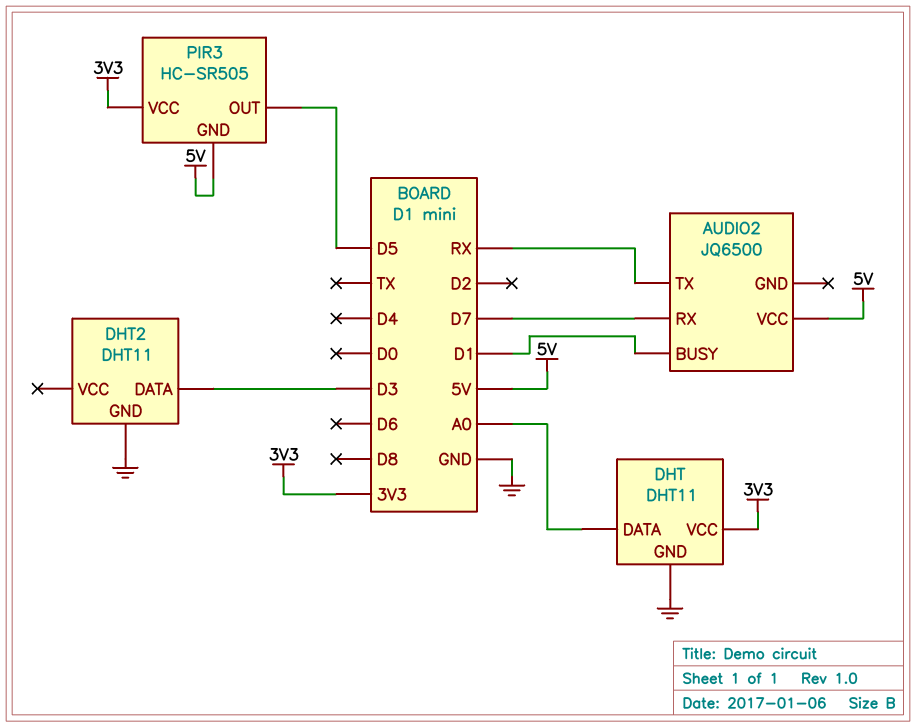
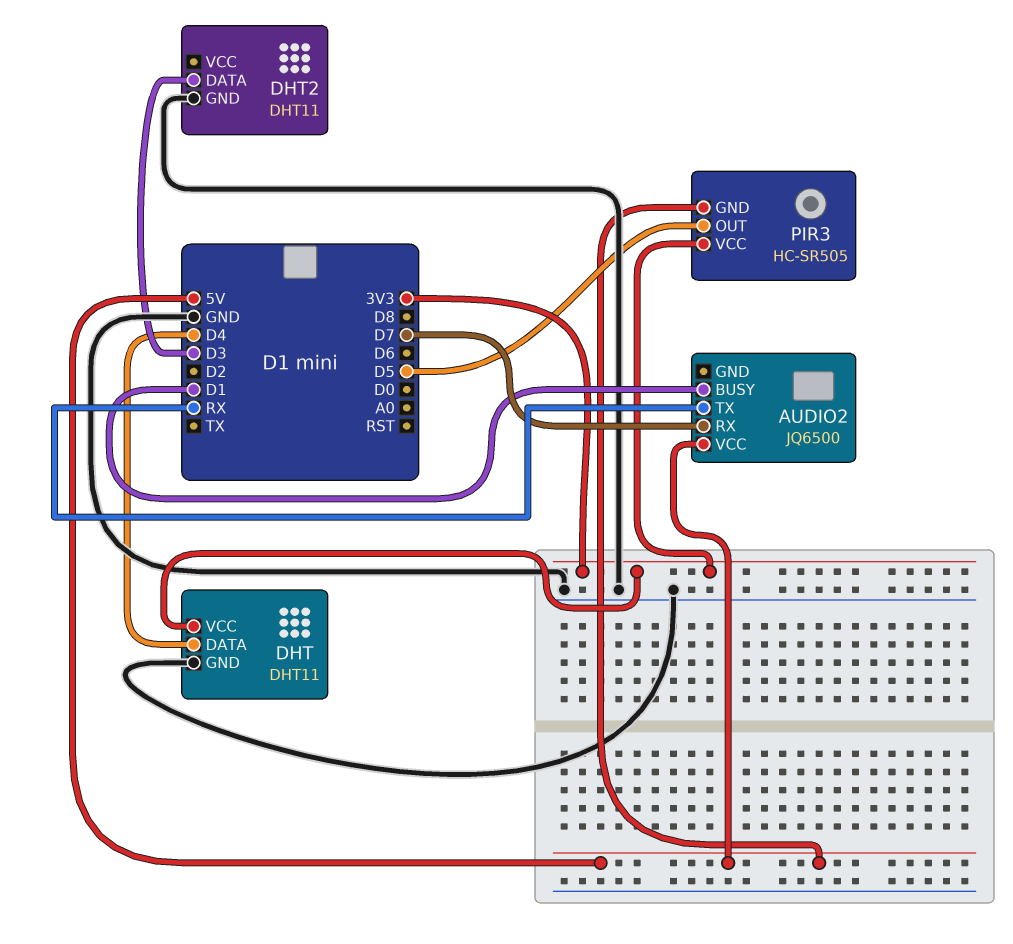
DHT pin DATA: A0 -> D4

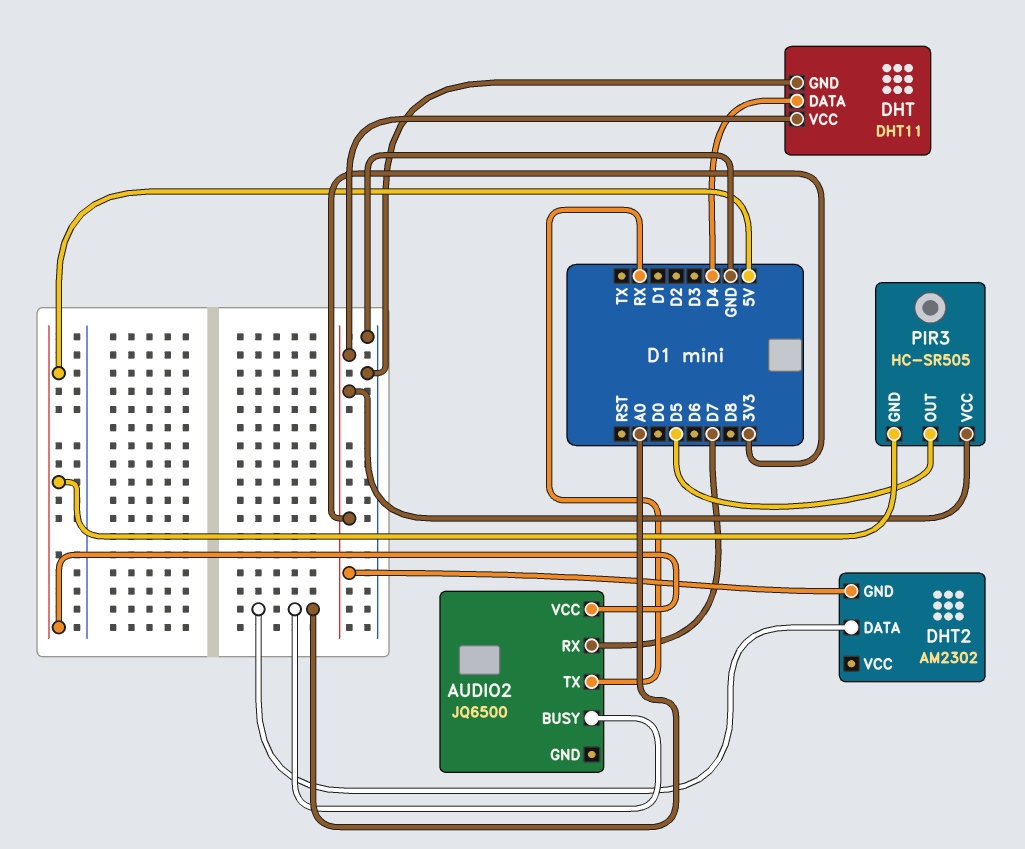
AUDIO2 pin BUSY: D1 -> A0
DHT2: DHT11 -> AM2302
DHT2 pin DATA: D3 -> A0
DHT2 pin GND: GND -> 3V3

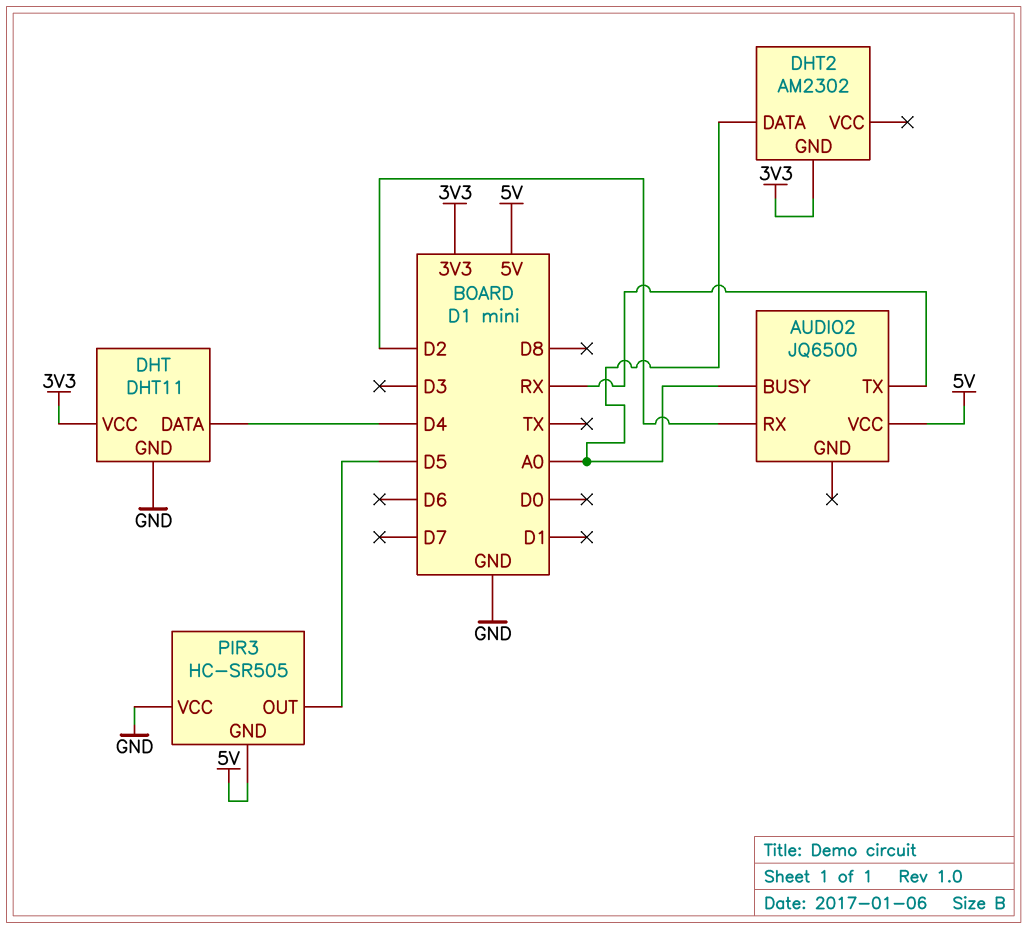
AUDIO2 pin RX: D7 -> D2
PIR3 pin VCC: 3V3 -> GND

